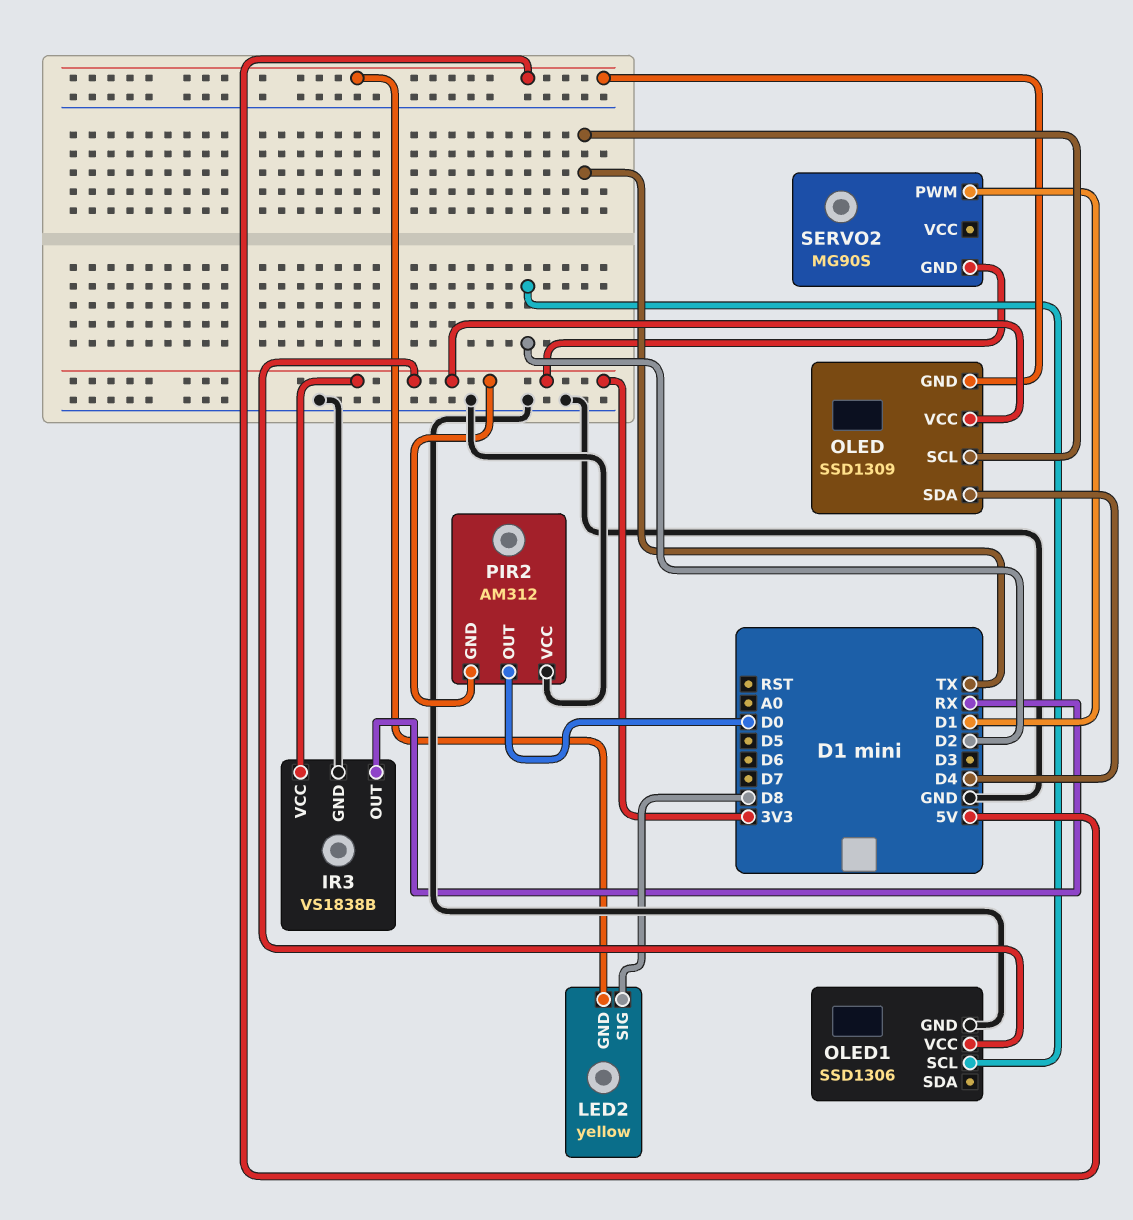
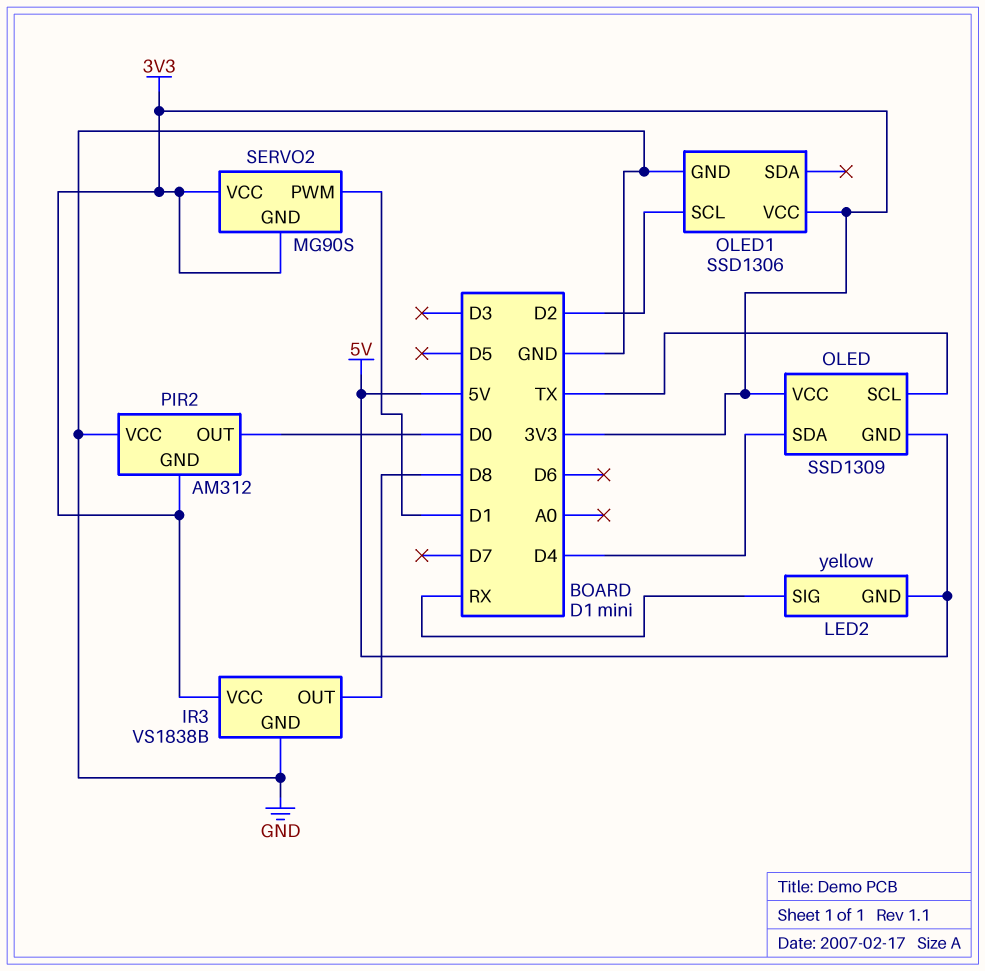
IR3 pin OUT: RX -> D8
LED2 pin SIG: D8 -> RX
SERVO2 pin VCC: none -> 3V3

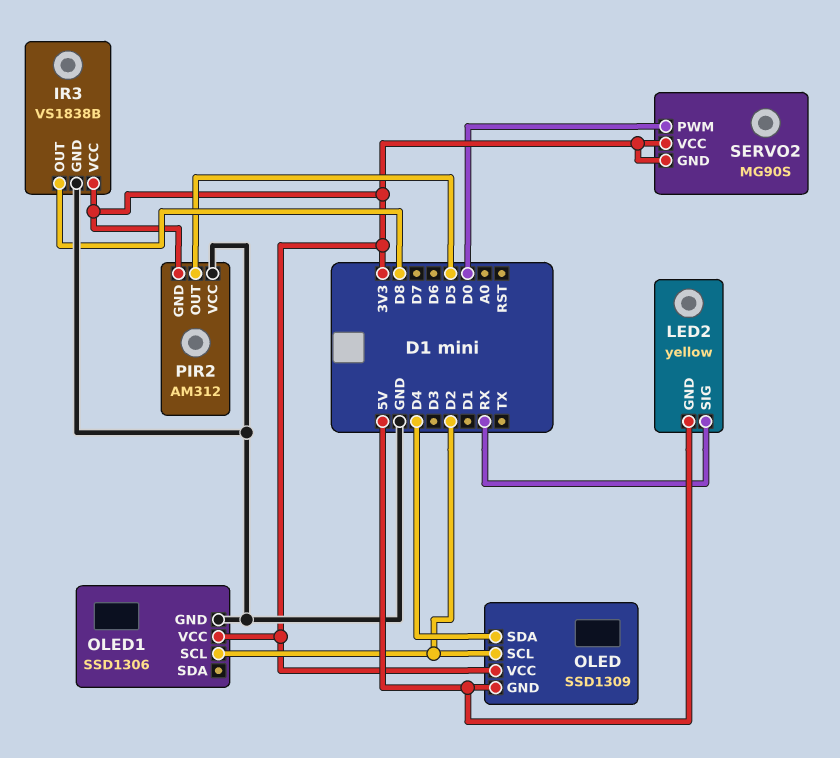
OLED pin SCL: TX -> D2
PIR2 pin OUT: D0 -> D5
SERVO2 pin PWM: D1 -> D0

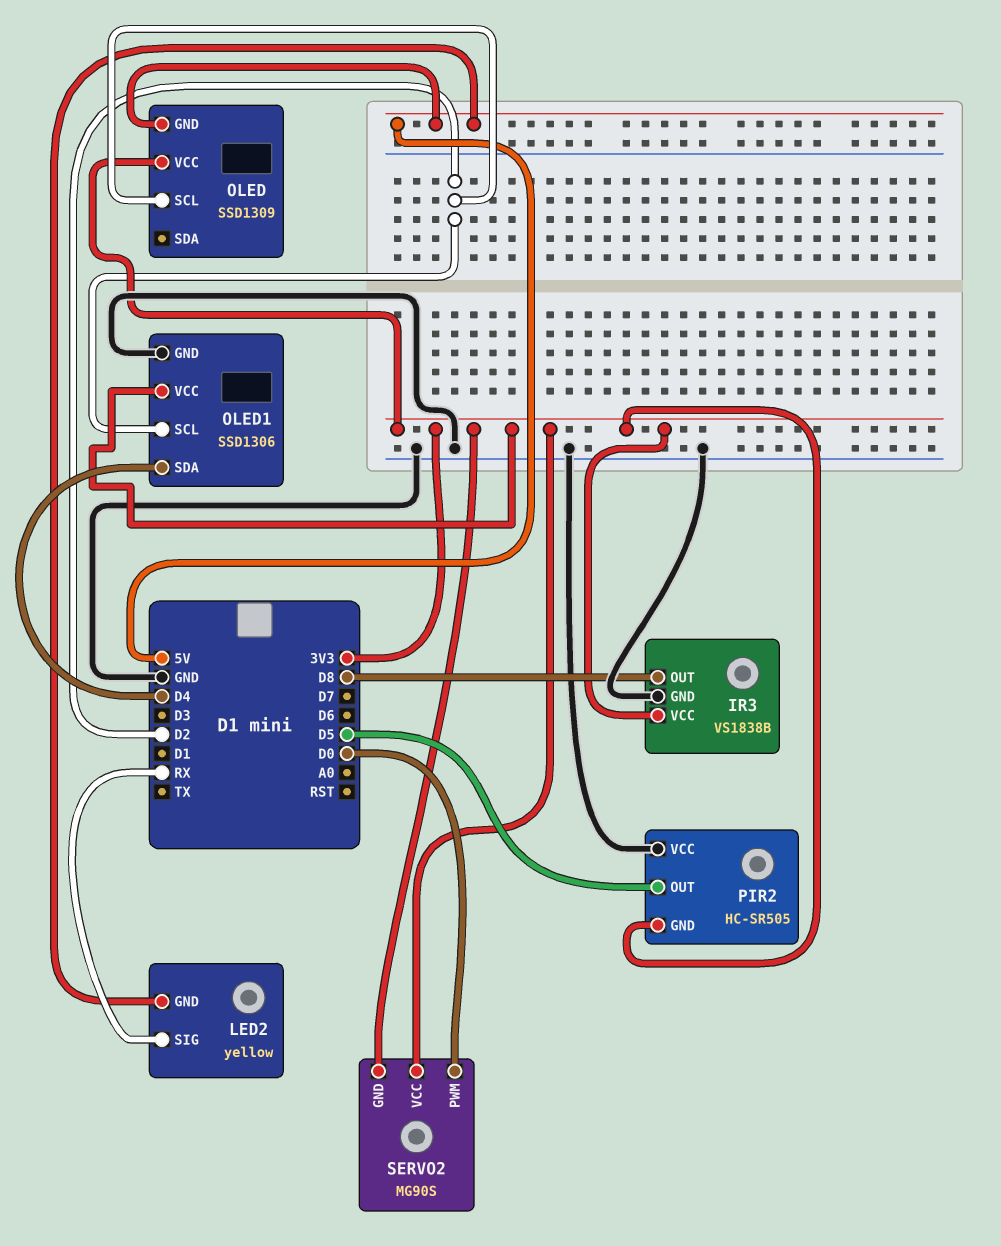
OLED pin SDA: D4 -> none
OLED1 pin SDA: none -> D4
PIR2: AM312 -> HC-SR505

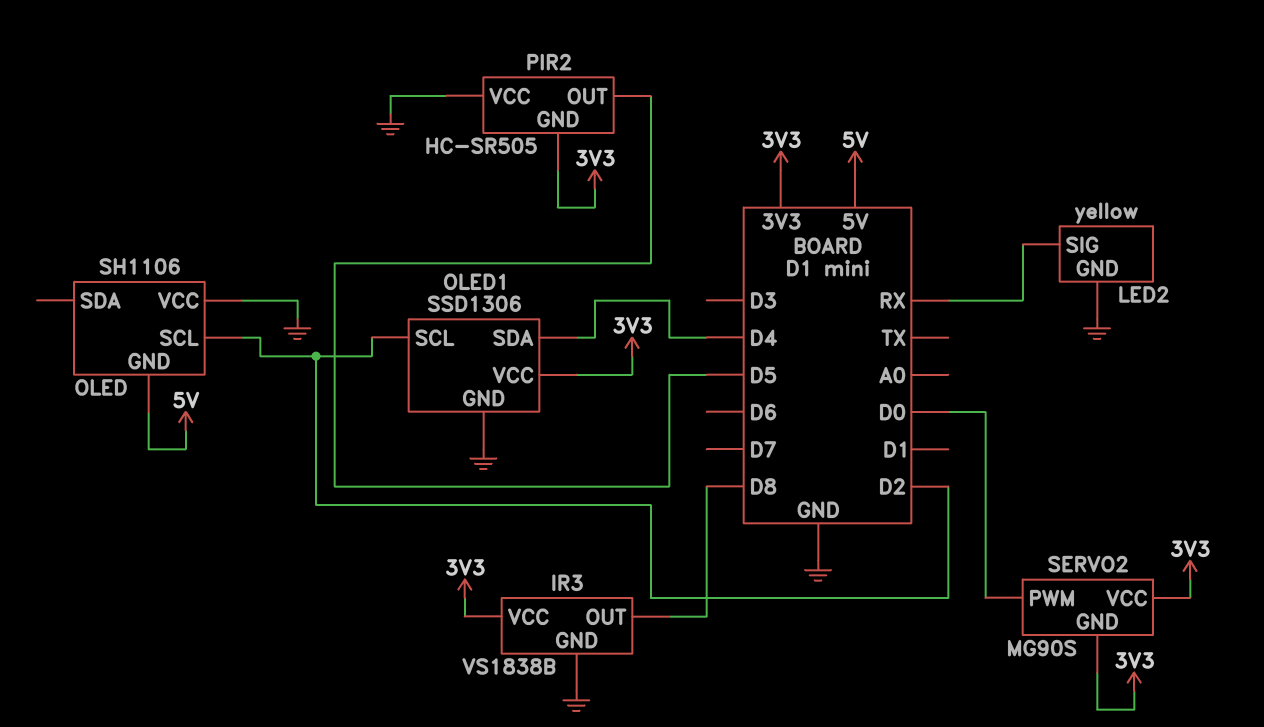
LED2 pin GND: 5V -> GND
OLED: SSD1309 -> SH1106
OLED pin VCC: 3V3 -> GND

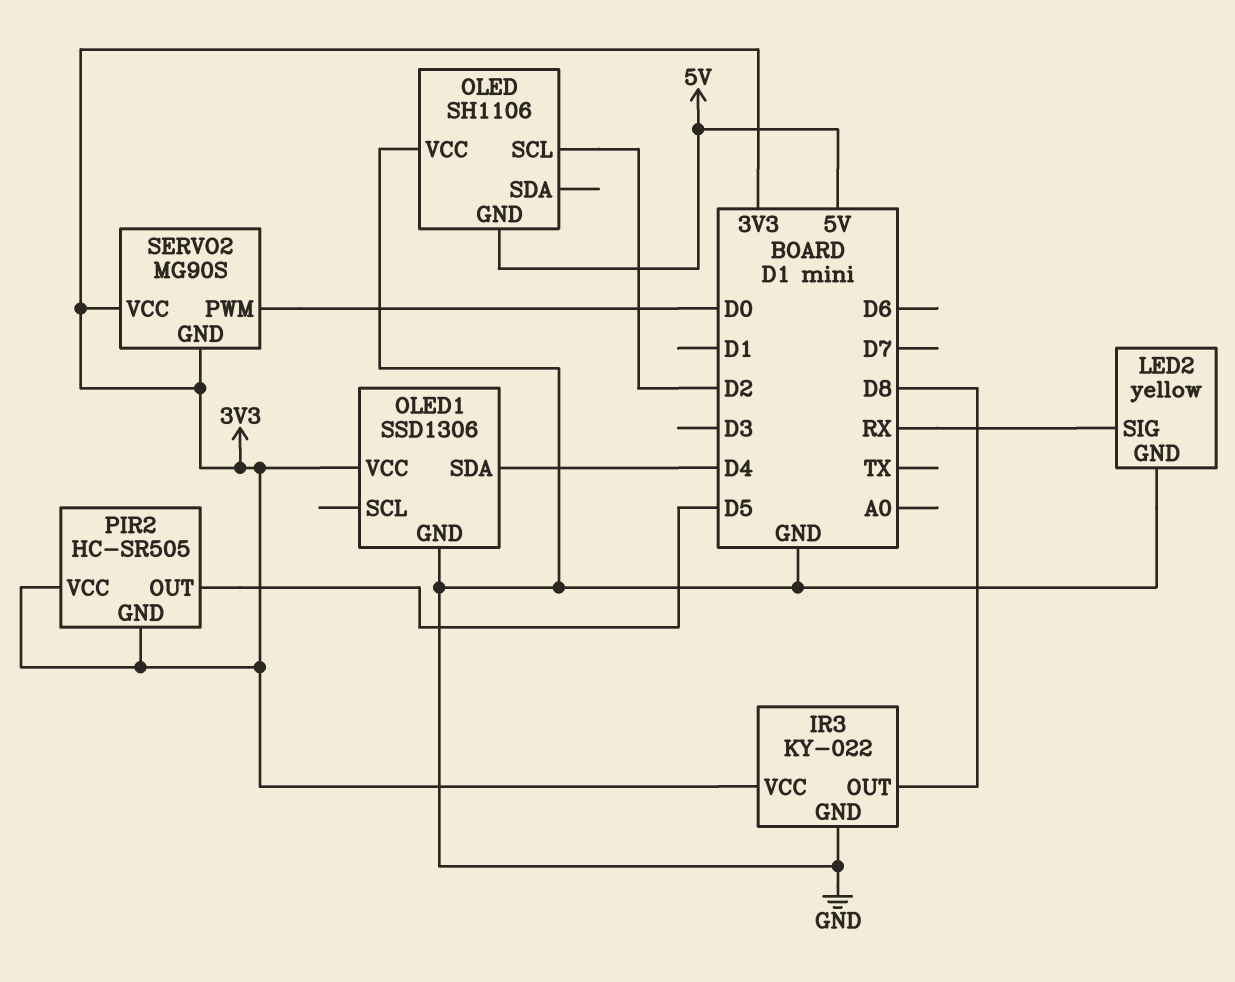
IR3: VS1838B -> KY-022
OLED1 pin SCL: D2 -> none
PIR2 pin VCC: GND -> 3V3

